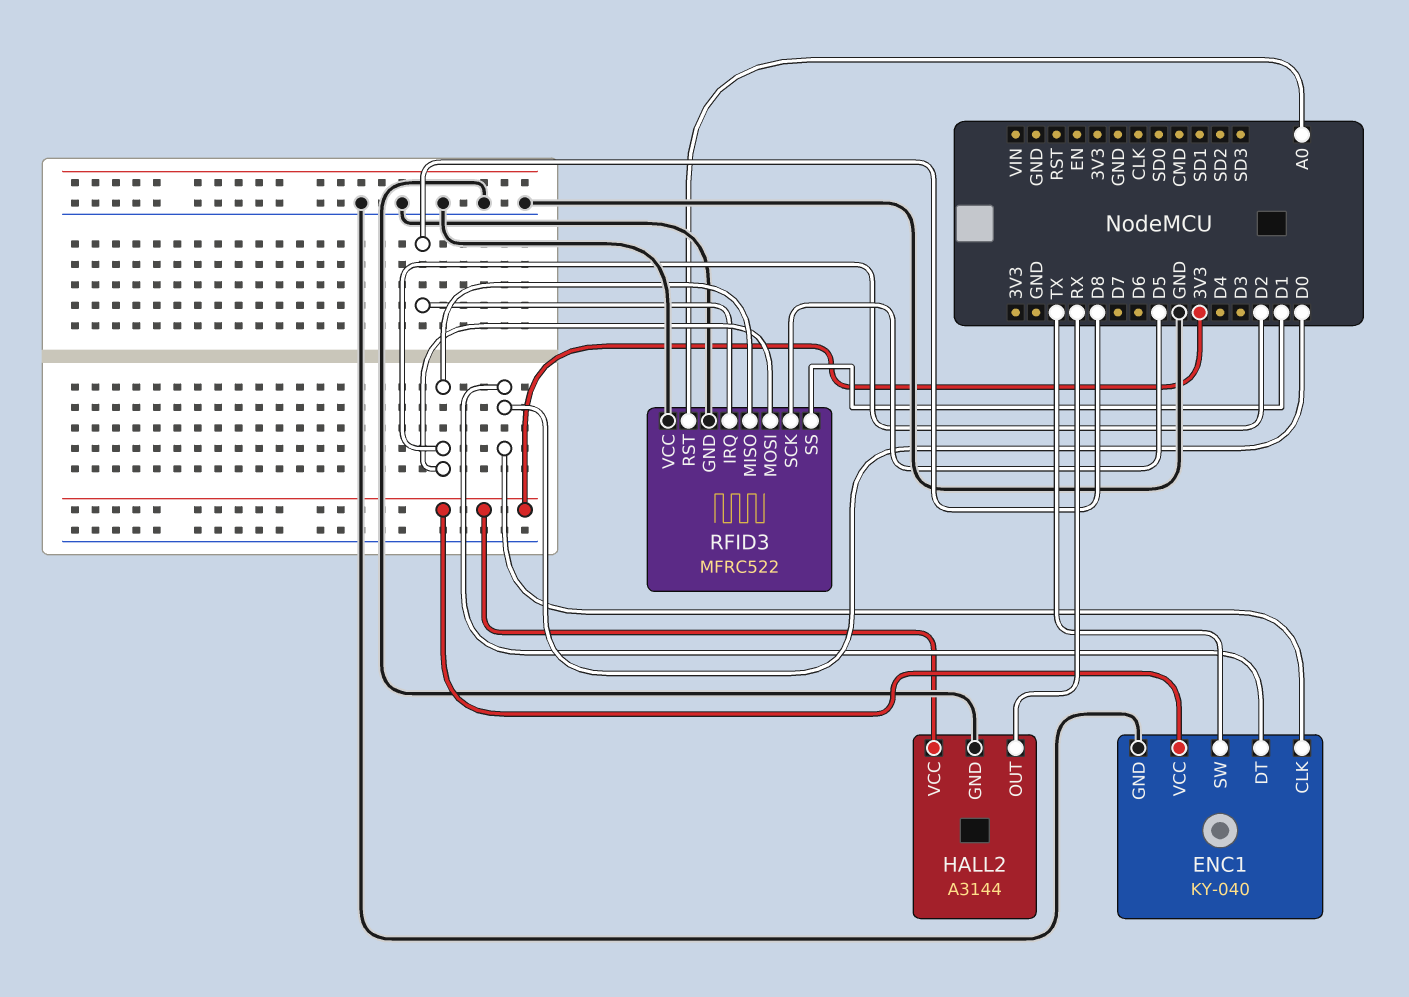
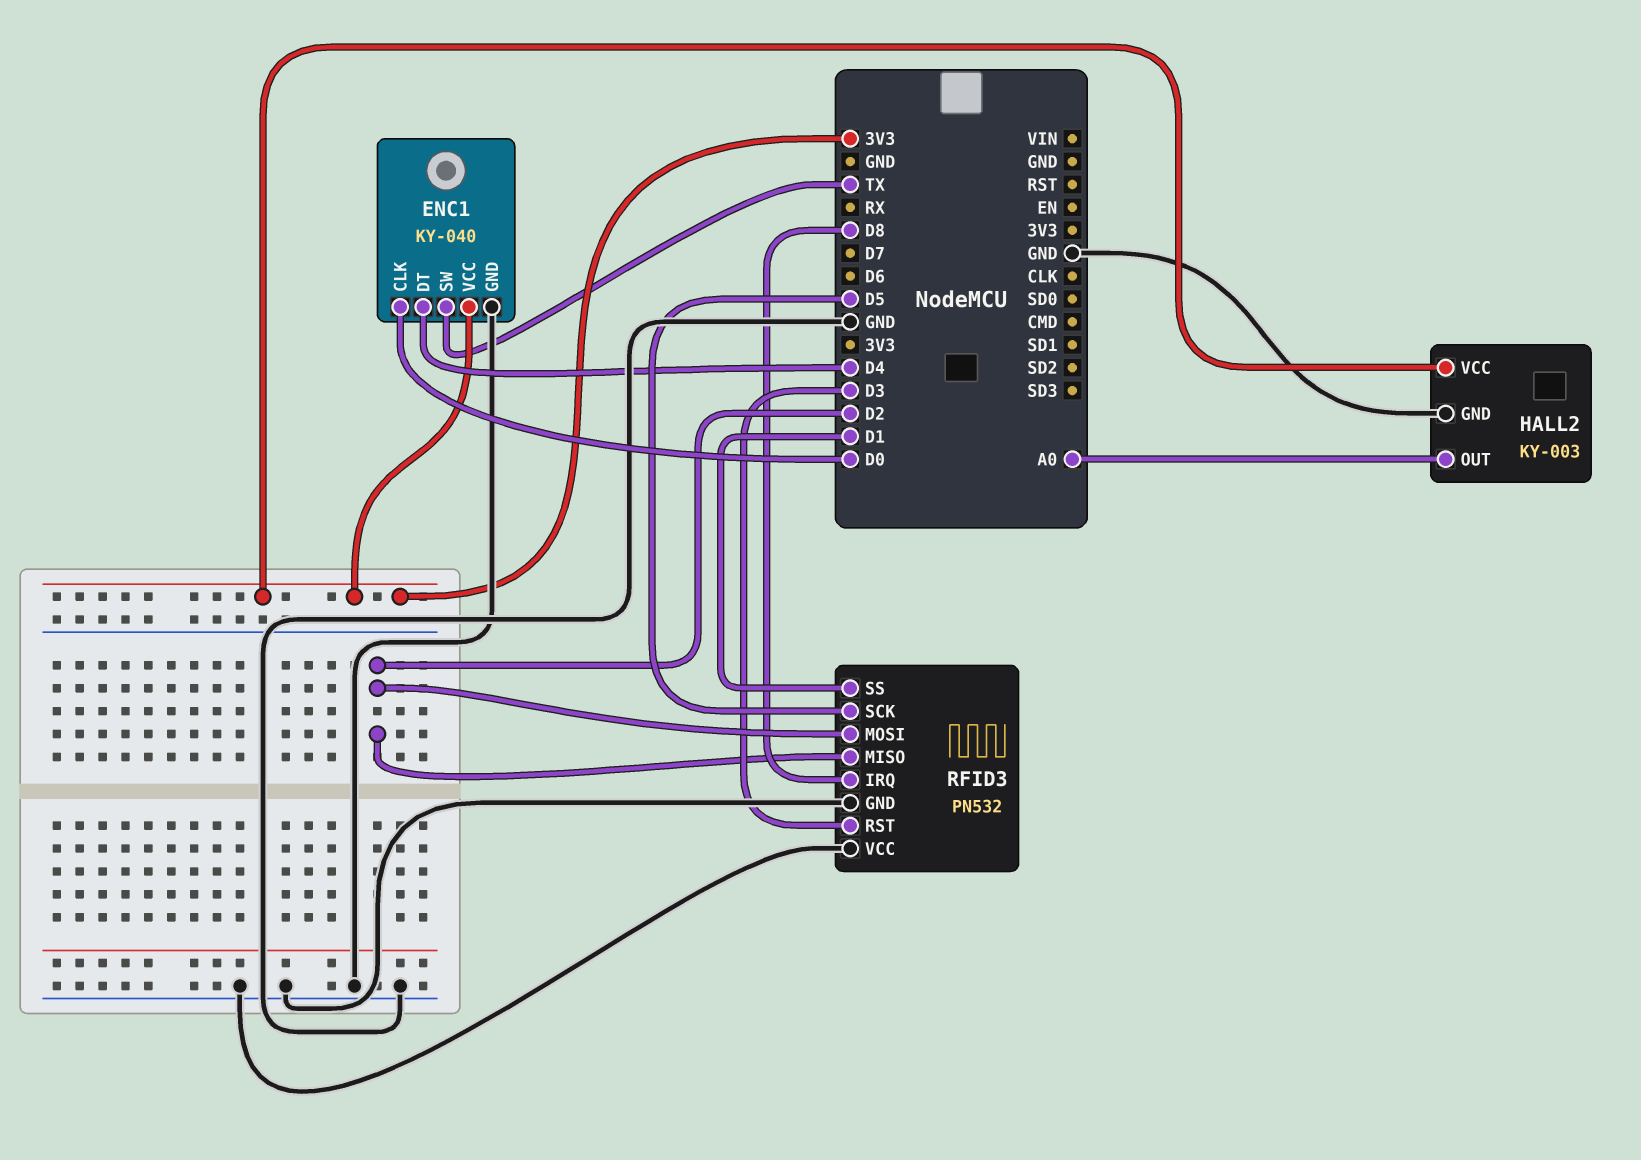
ENC1 pin DT: D0 -> D4
HALL2: A3144 -> KY-003
HALL2 pin OUT: RX -> A0
RFID3: MFRC522 -> PN532
RFID3 pin RST: A0 -> D3

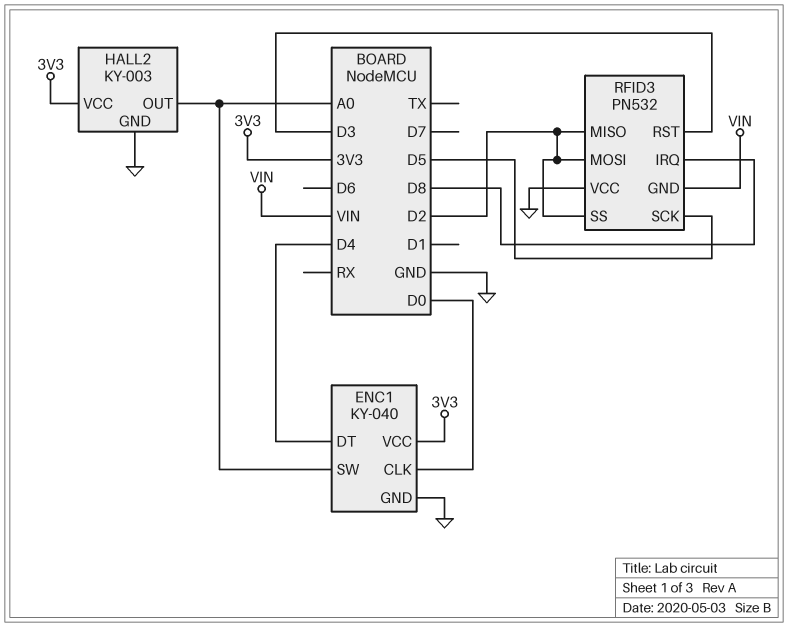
ENC1 pin SW: TX -> A0
RFID3 pin GND: GND -> VIN
RFID3 pin SS: D1 -> D2

